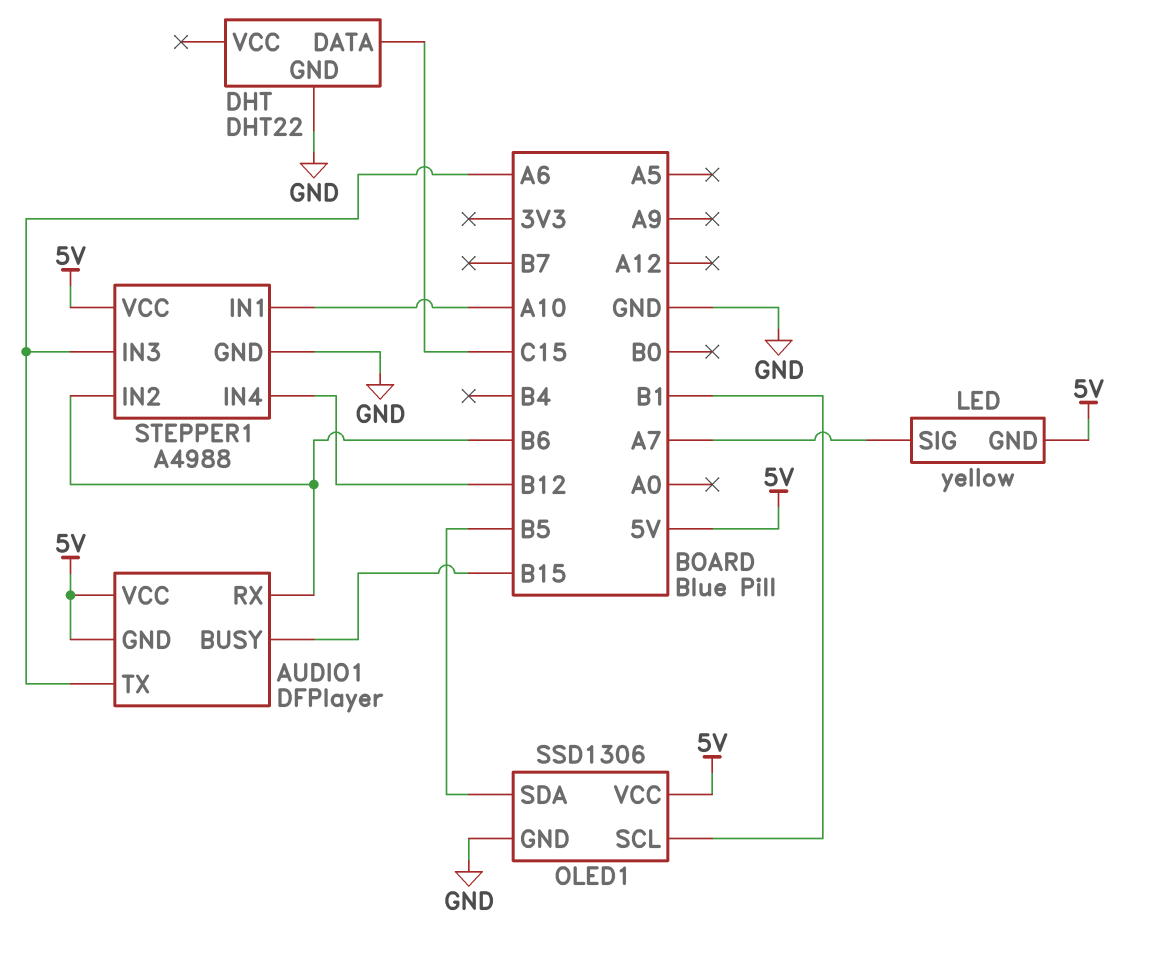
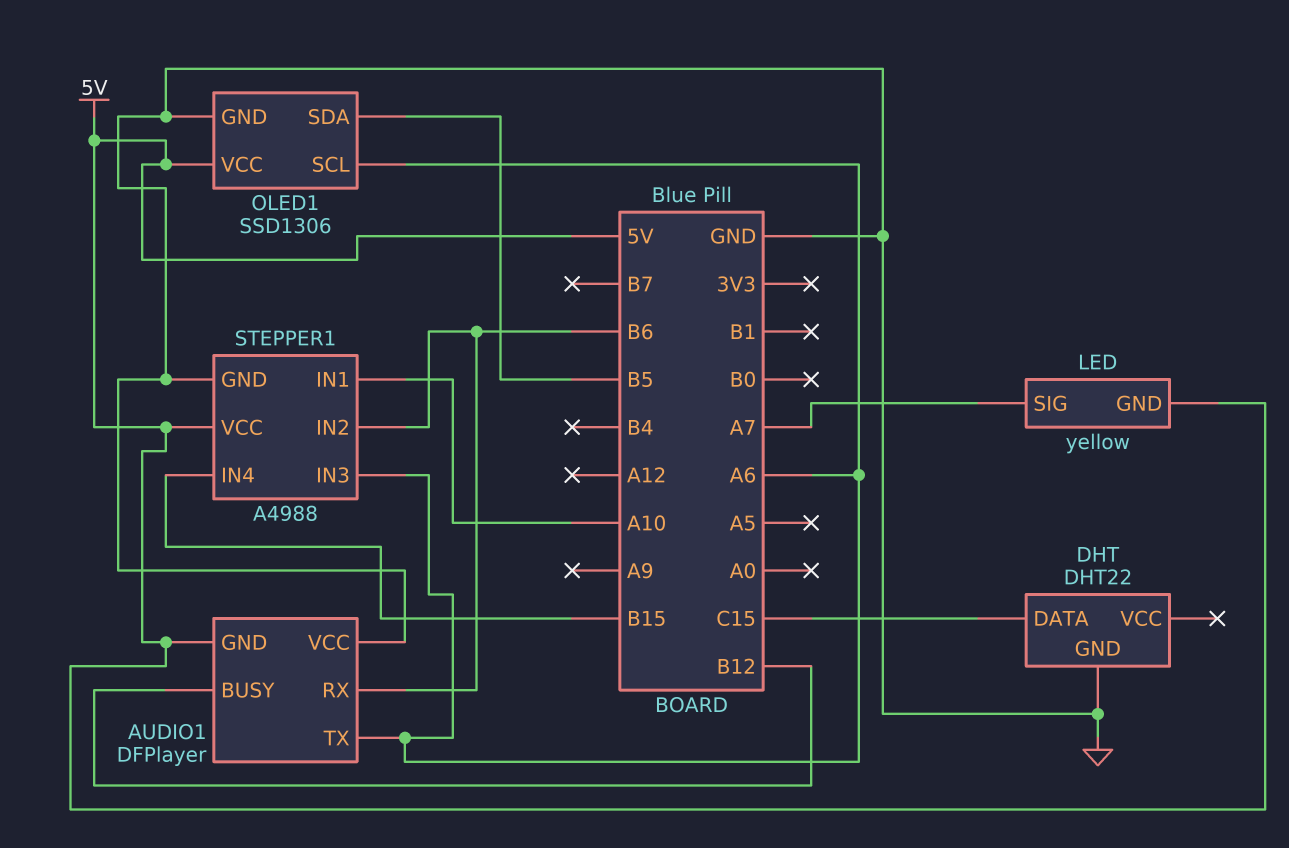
AUDIO1 pin BUSY: B15 -> B12
AUDIO1 pin VCC: 5V -> GND
OLED1 pin SCL: B1 -> A6
STEPPER1 pin IN4: B12 -> B15

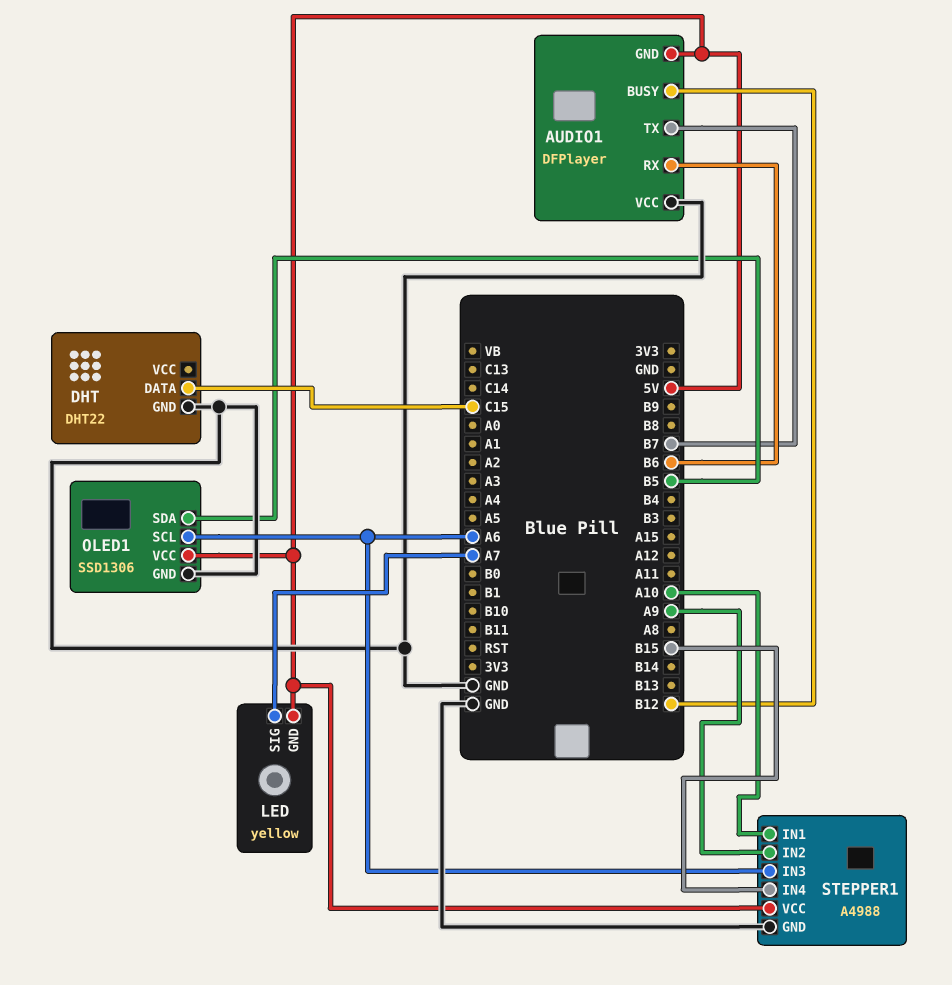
AUDIO1 pin TX: A6 -> B7
STEPPER1 pin IN2: B6 -> A9

